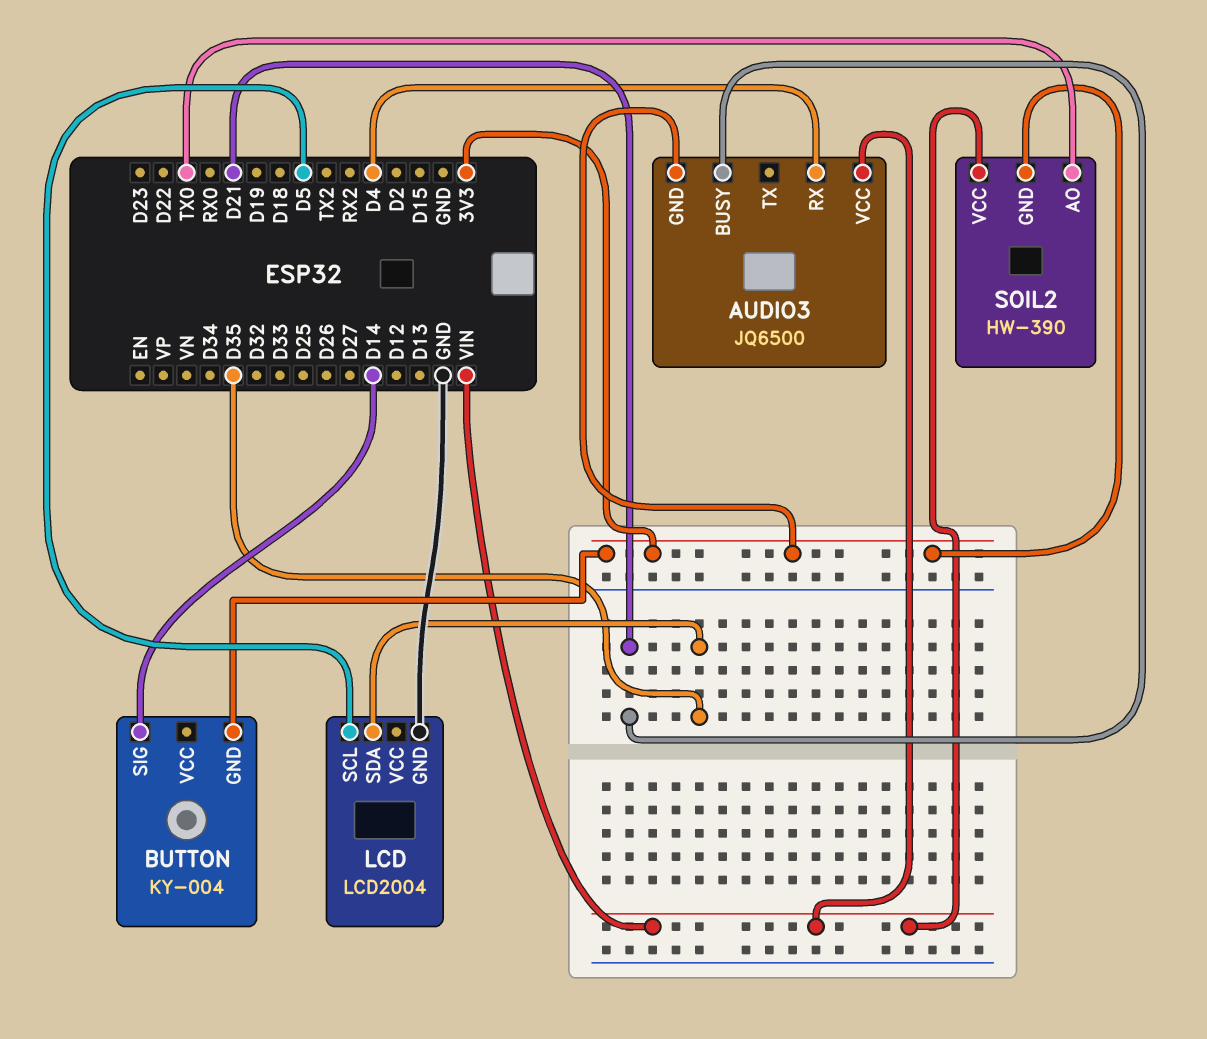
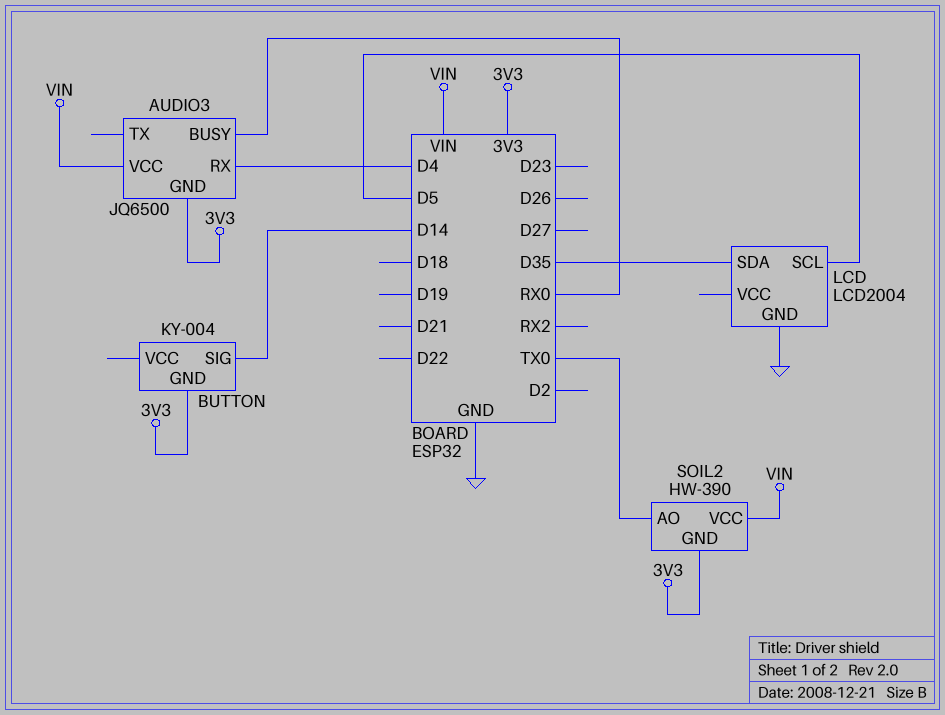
AUDIO3 pin BUSY: D21 -> RX0

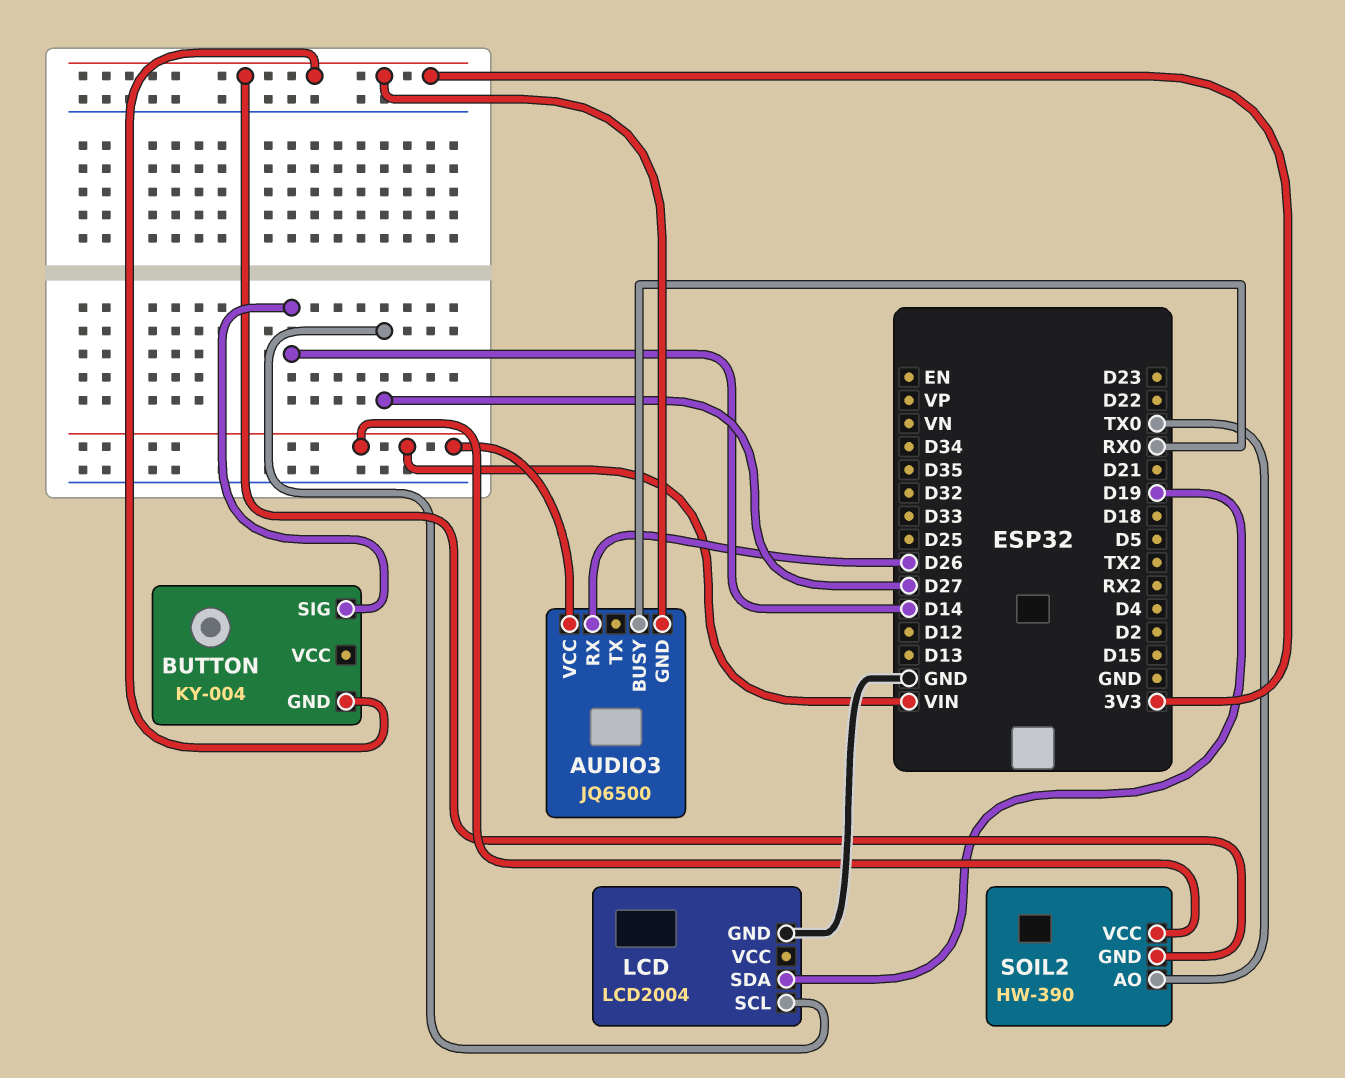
AUDIO3 pin RX: D4 -> D26
LCD pin SCL: D5 -> D27
LCD pin SDA: D35 -> D19

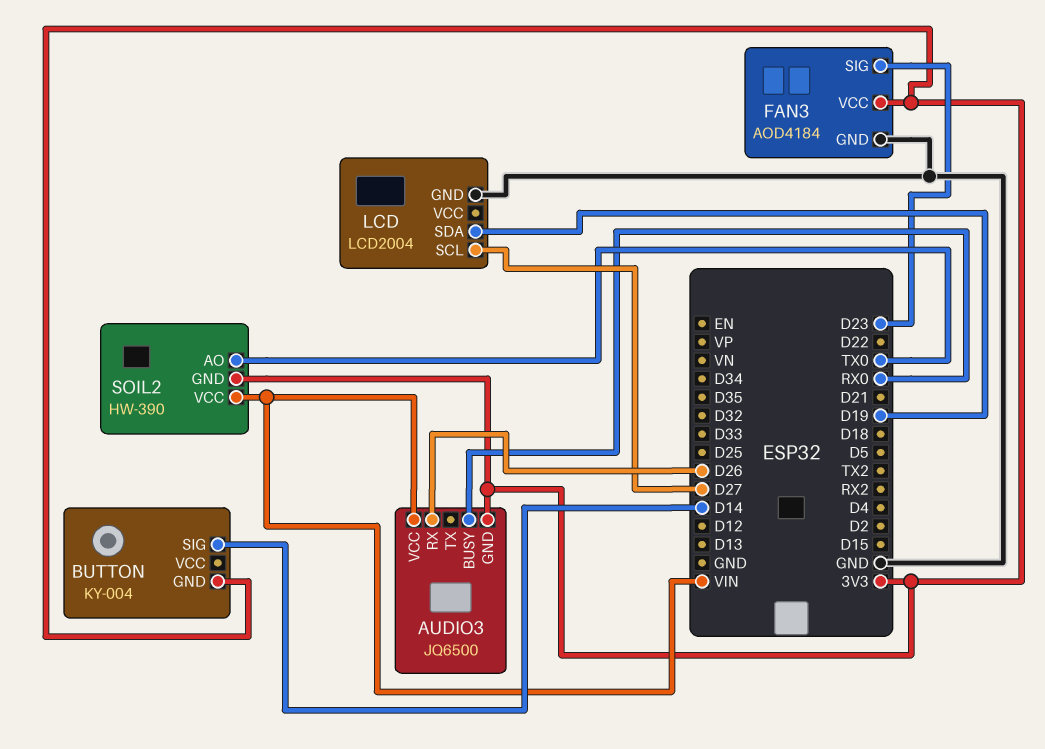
FAN3: none -> AOD4184
FAN3 pin GND: none -> GND
FAN3 pin SIG: none -> D23
FAN3 pin VCC: none -> 3V3

